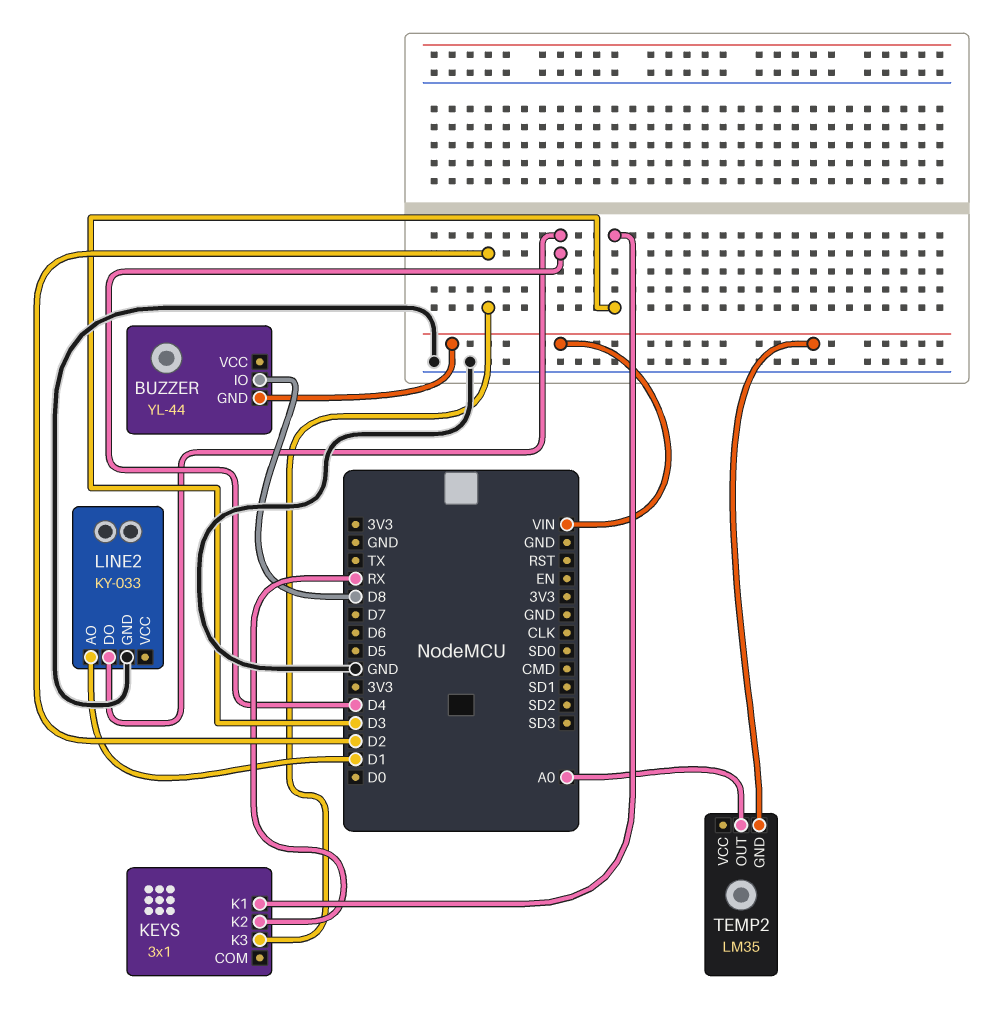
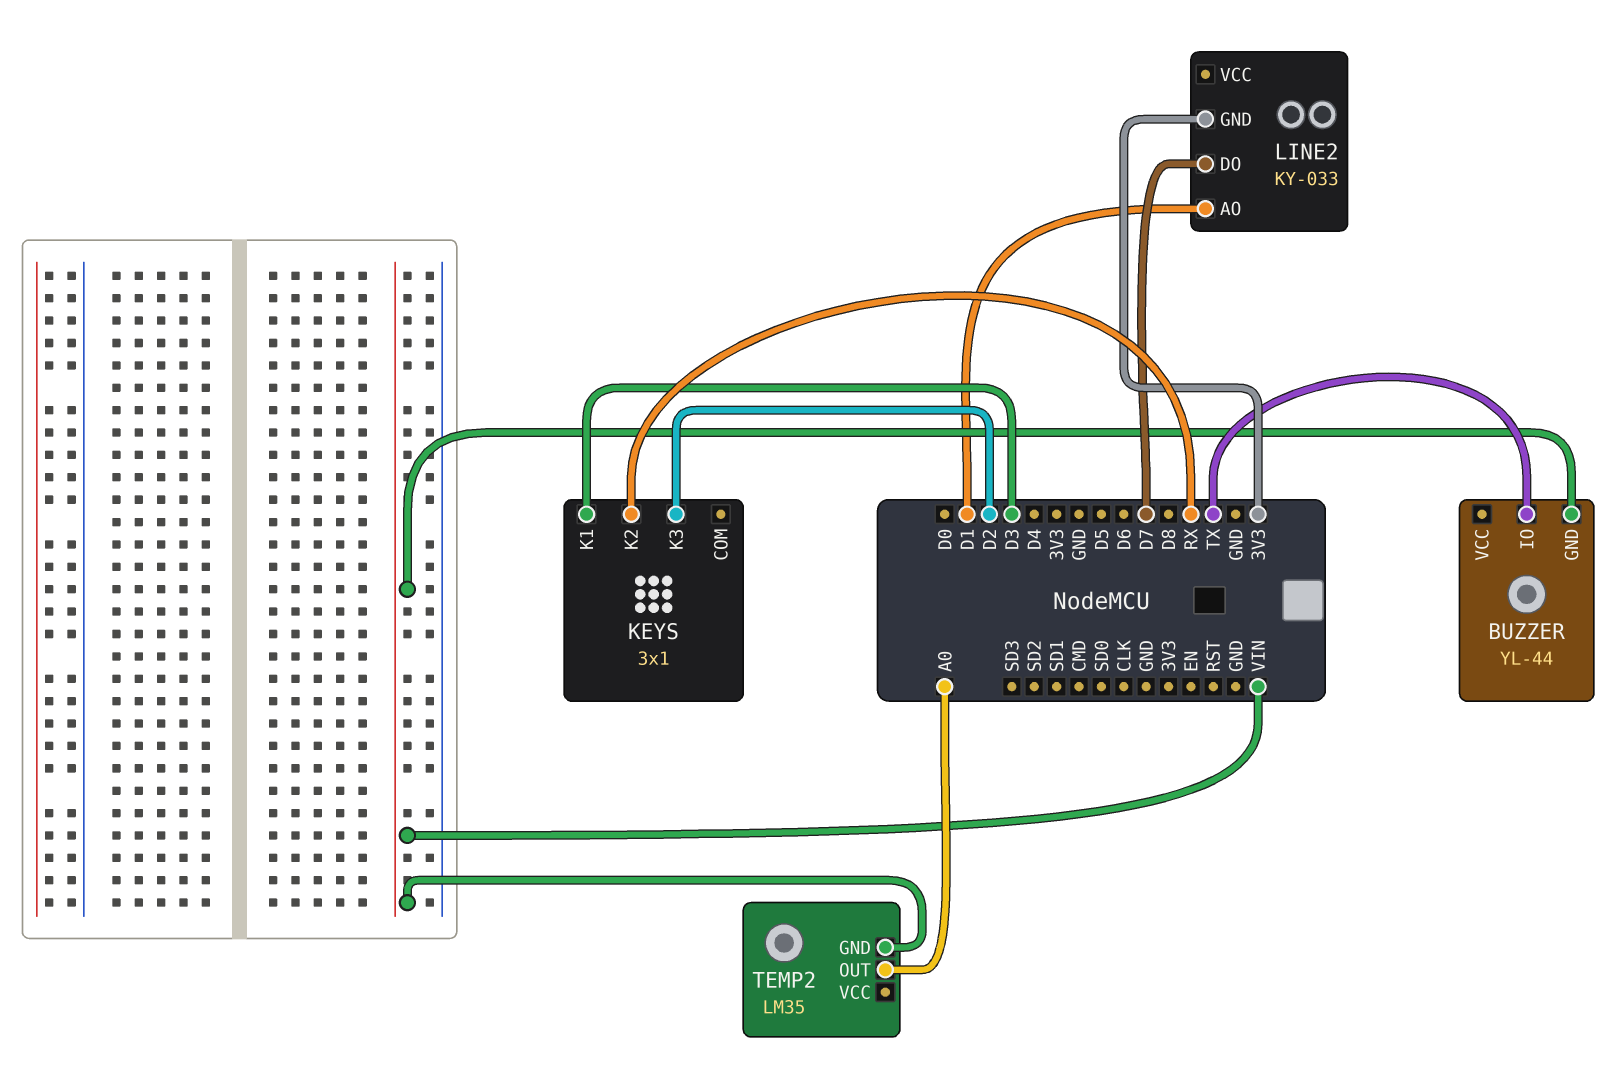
BUZZER pin IO: D8 -> TX
LINE2 pin DO: D4 -> D7
LINE2 pin GND: GND -> 3V3

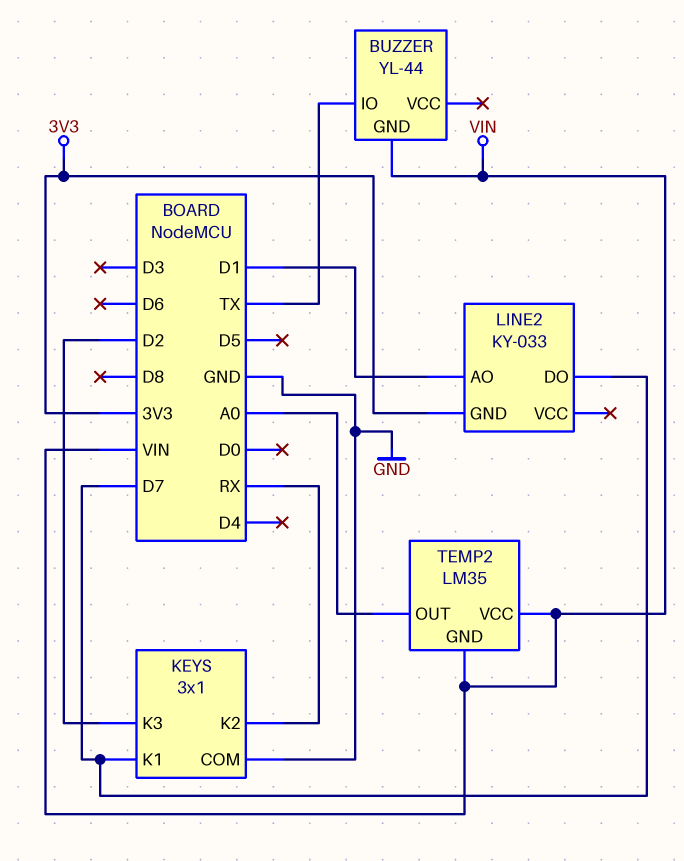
KEYS pin COM: none -> GND
KEYS pin K1: D3 -> D7
TEMP2 pin VCC: none -> VIN

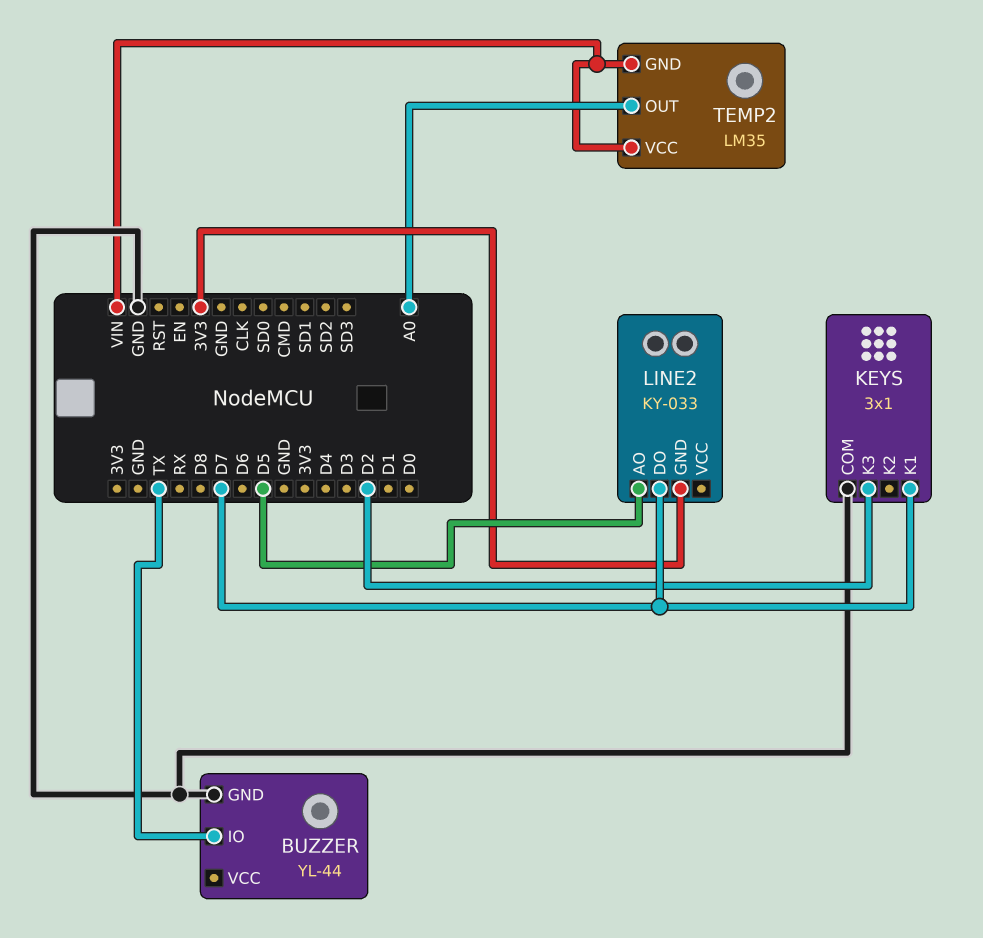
BUZZER pin GND: VIN -> GND
KEYS pin K2: RX -> none
LINE2 pin AO: D1 -> D5

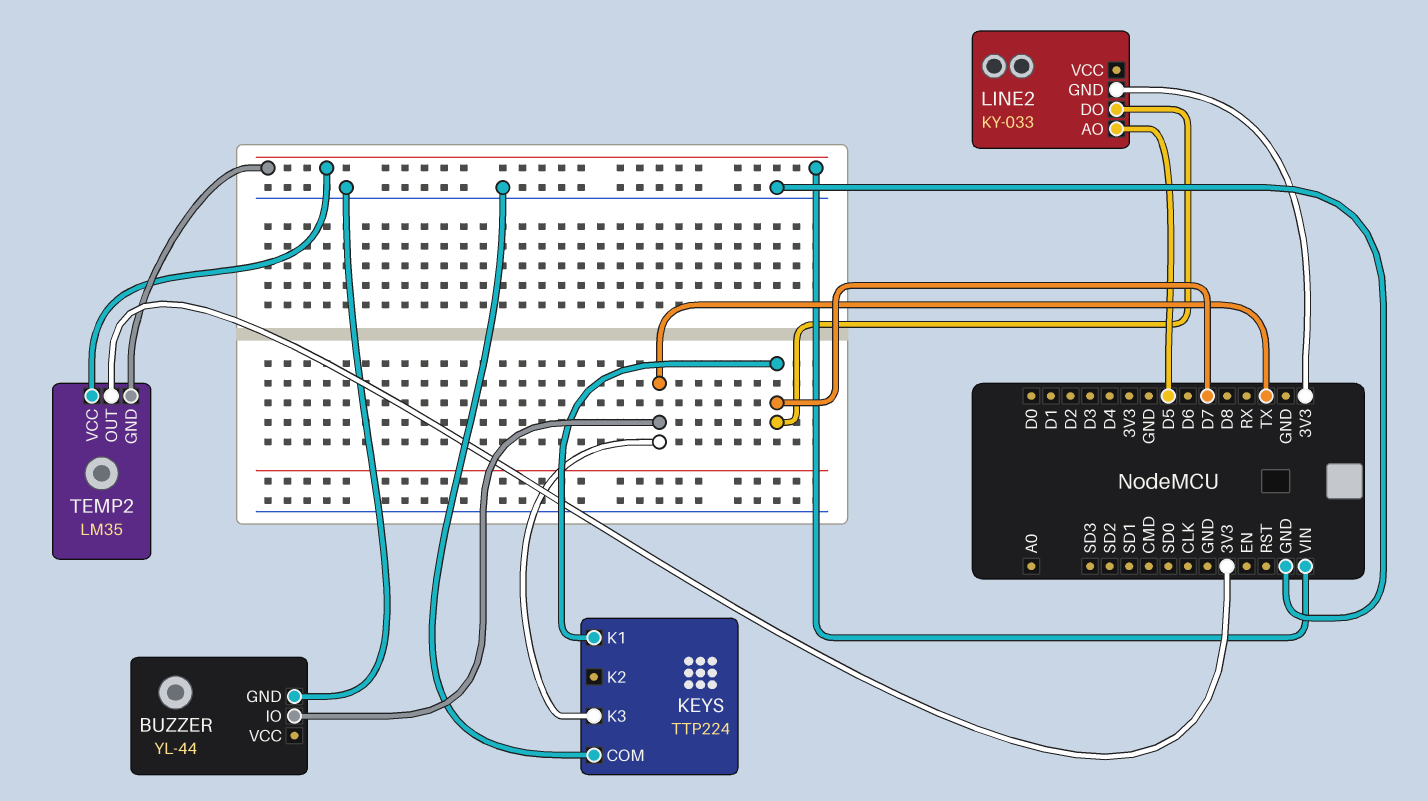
KEYS: 3x1 -> TTP224
KEYS pin K3: D2 -> TX
TEMP2 pin OUT: A0 -> 3V3

